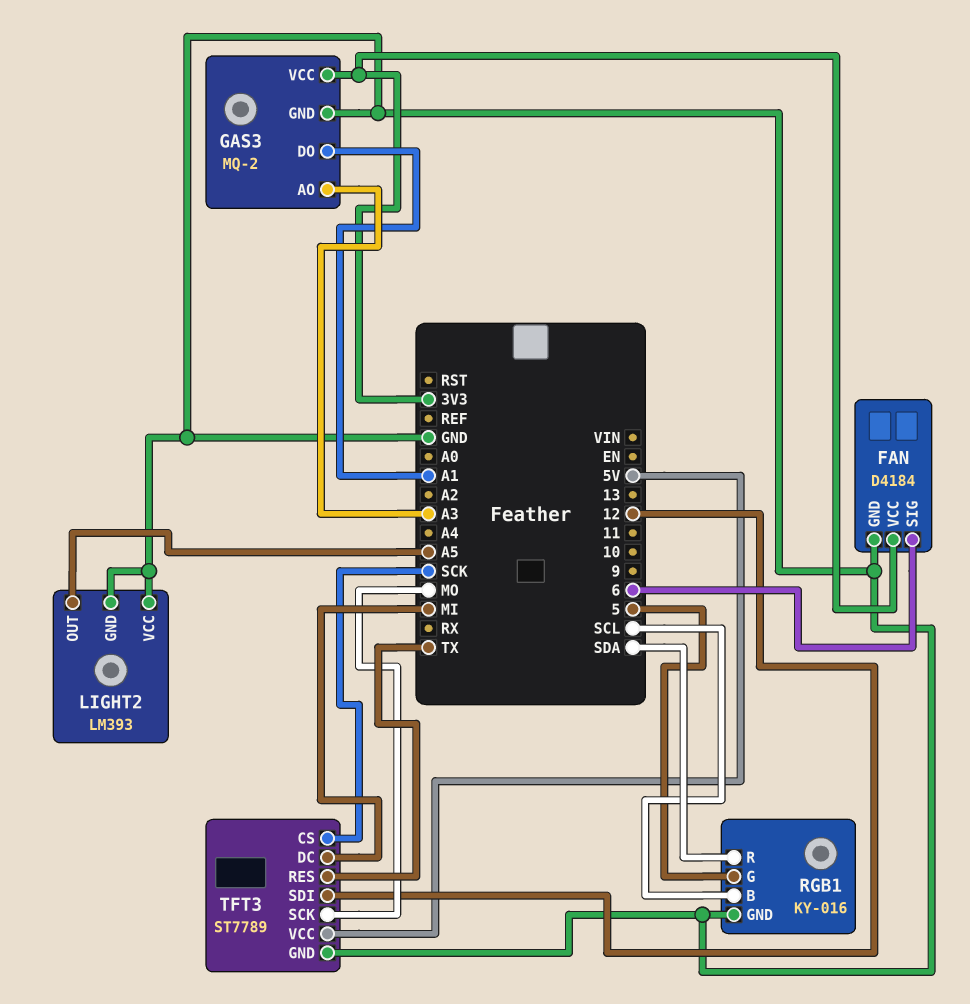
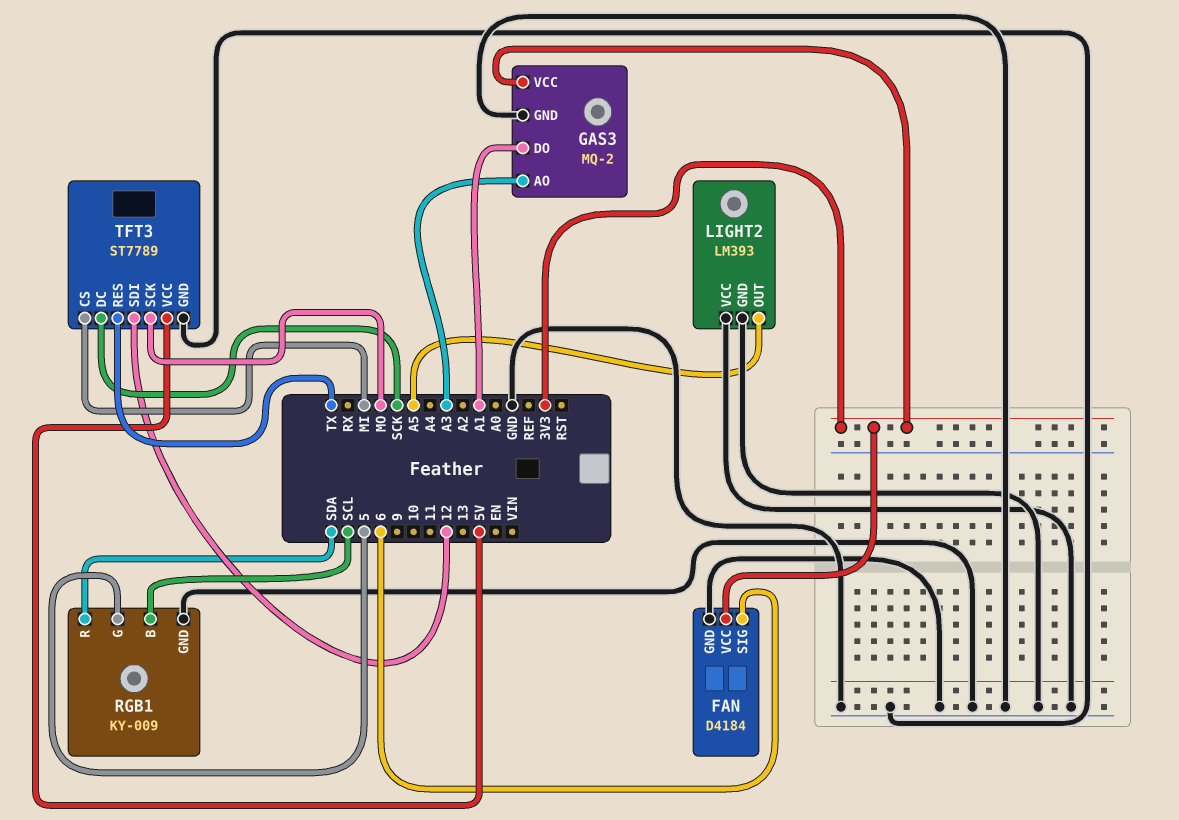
RGB1: KY-016 -> KY-009
TFT3 pin CS: SCK -> MI
TFT3 pin DC: MI -> SCK

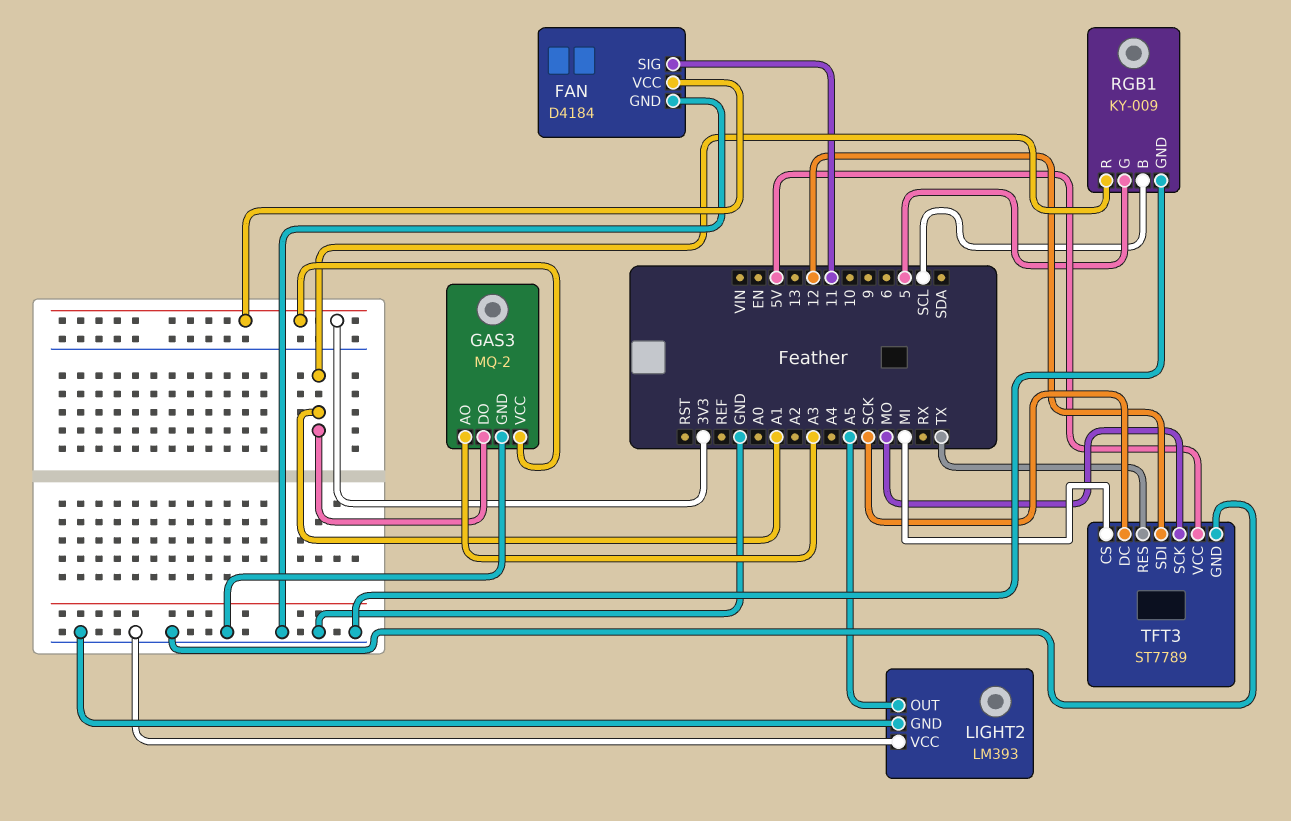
FAN pin SIG: 6 -> 11
RGB1 pin R: SDA -> A1

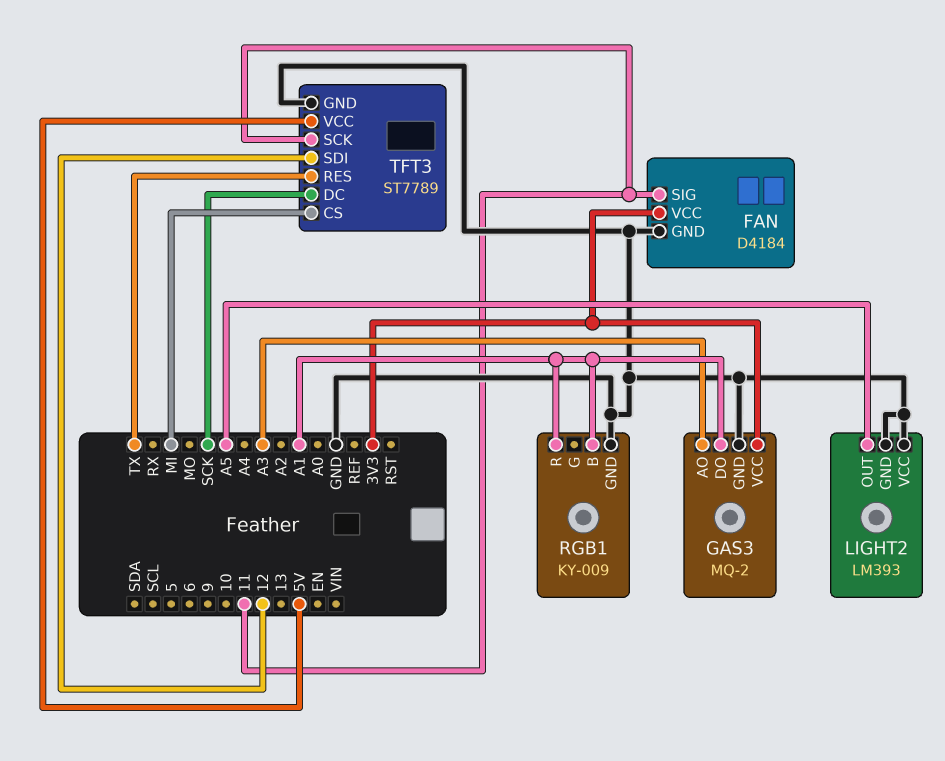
RGB1 pin B: SCL -> A1
RGB1 pin G: 5 -> none
TFT3 pin SCK: MO -> 11

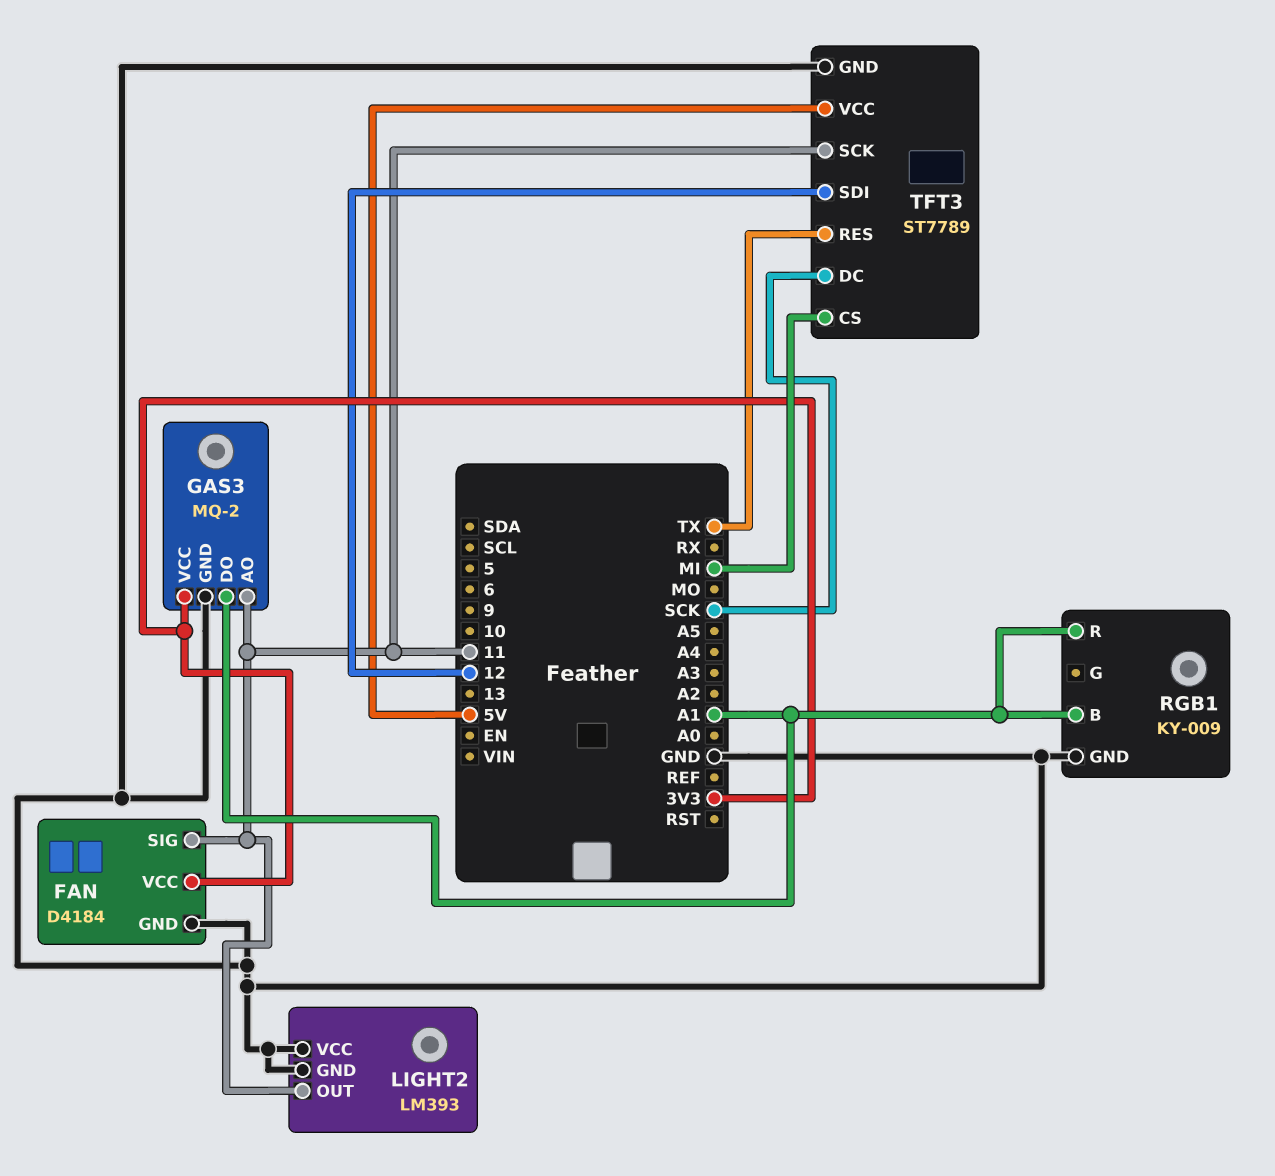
GAS3 pin AO: A3 -> 11
LIGHT2 pin OUT: A5 -> 11

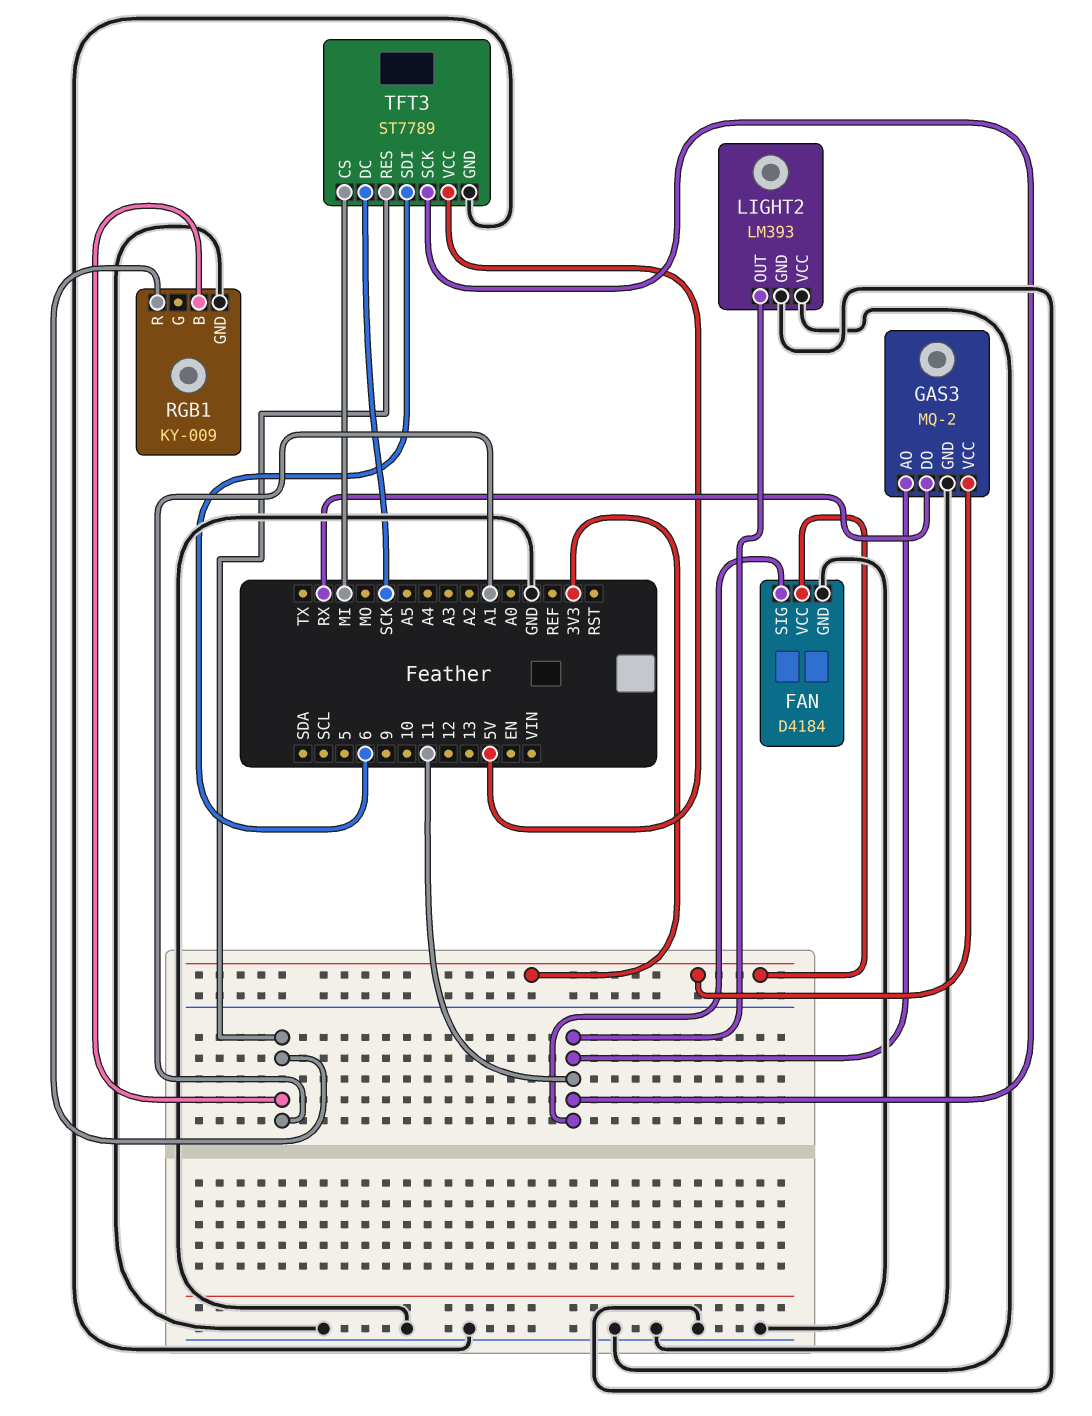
GAS3 pin DO: A1 -> RX
TFT3 pin RES: TX -> A1
TFT3 pin SDI: 12 -> 6

